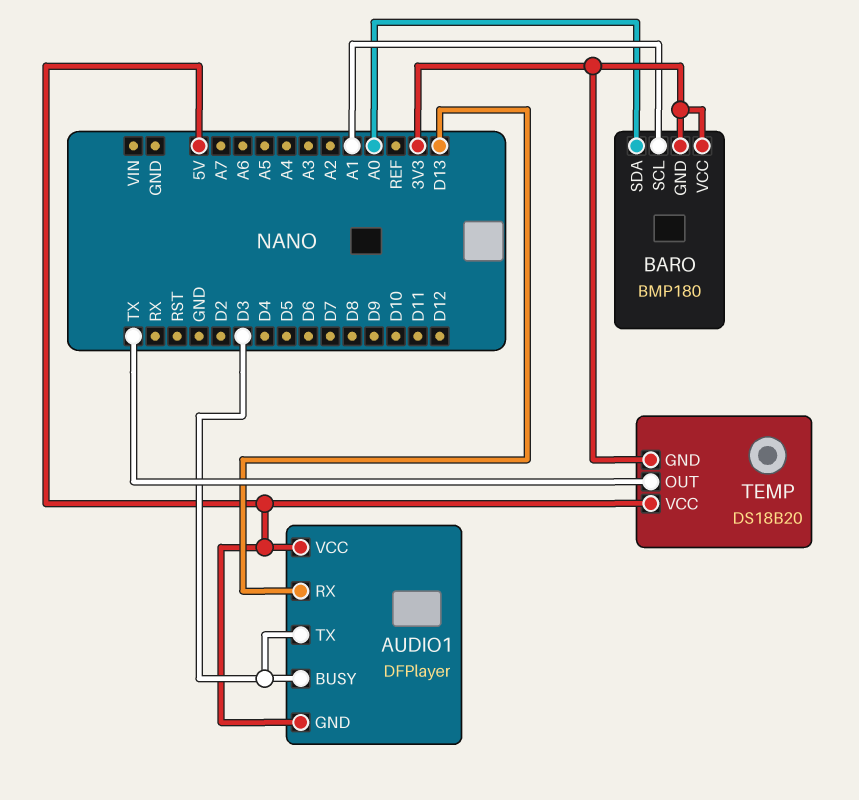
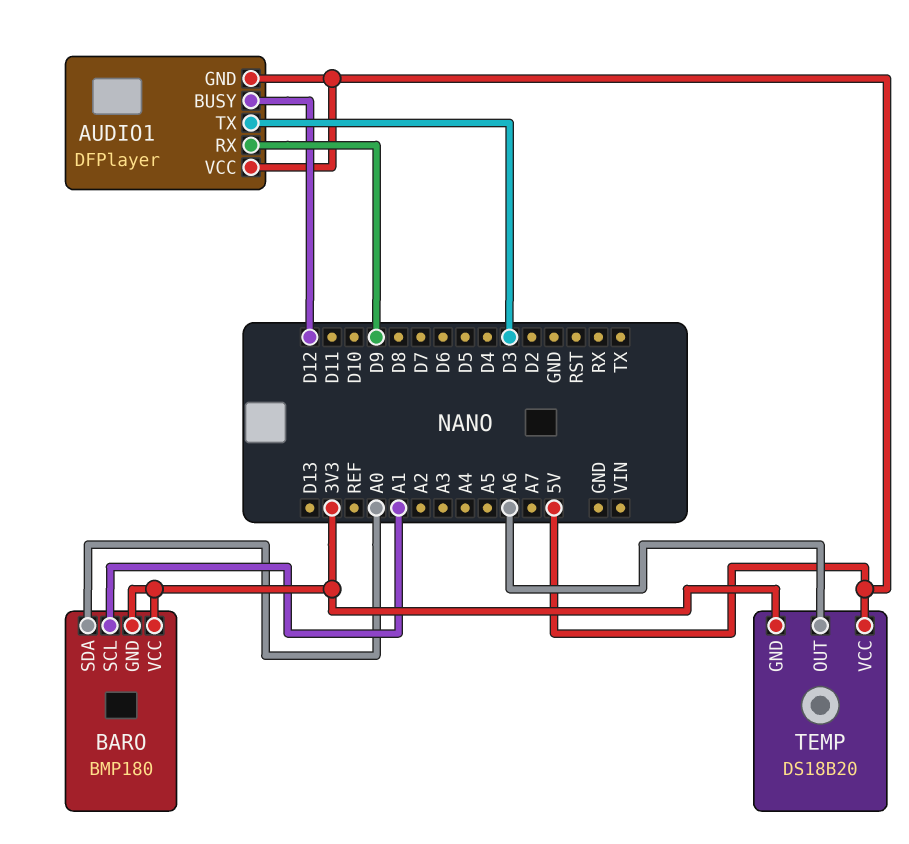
AUDIO1 pin BUSY: D3 -> D12
AUDIO1 pin RX: D13 -> D9
TEMP pin OUT: TX -> A6

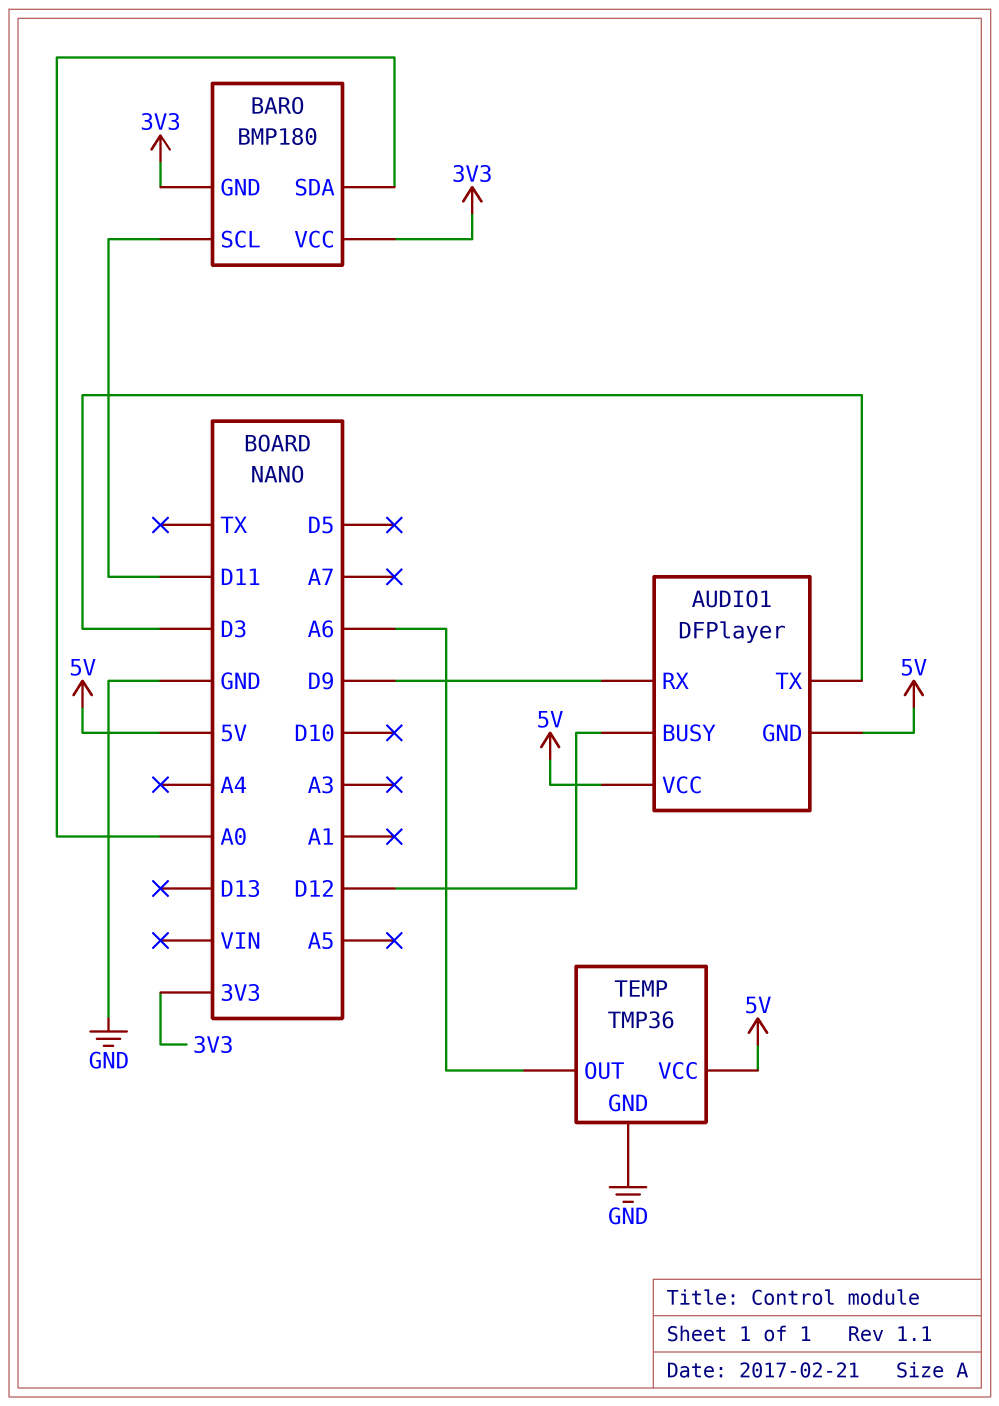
BARO pin SCL: A1 -> D11
TEMP: DS18B20 -> TMP36
TEMP pin GND: 3V3 -> GND

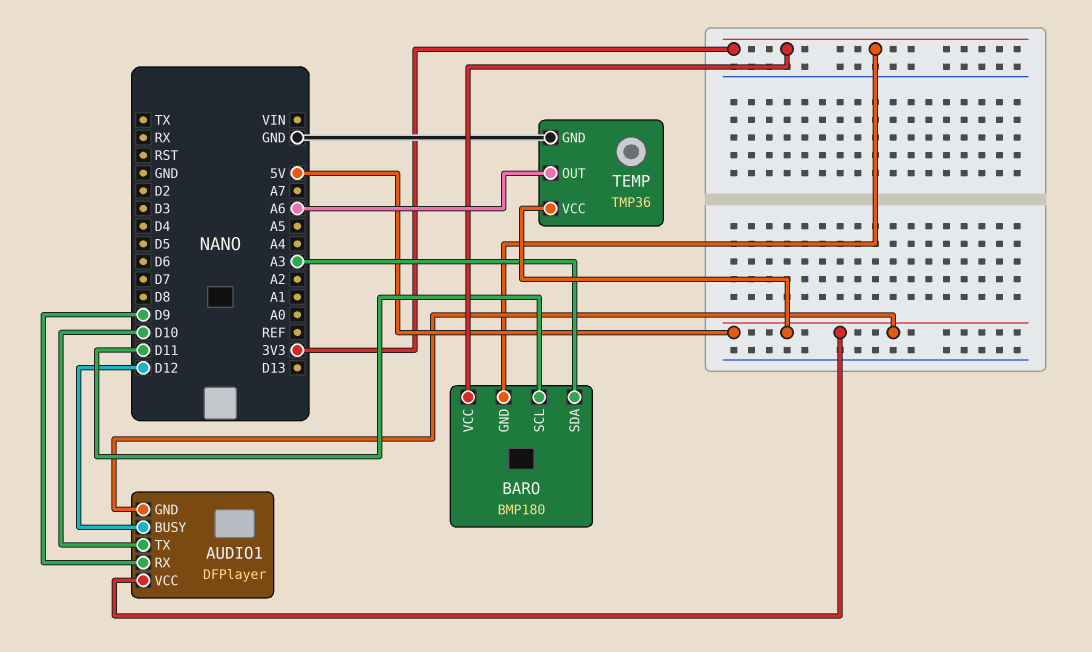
AUDIO1 pin TX: D3 -> D10
BARO pin SDA: A0 -> A3

